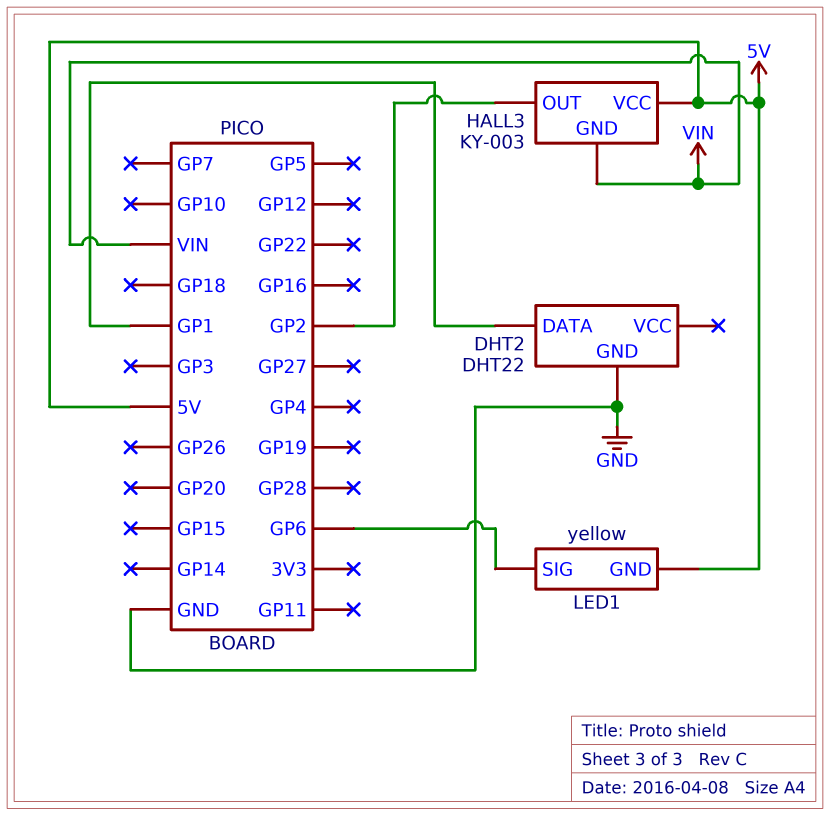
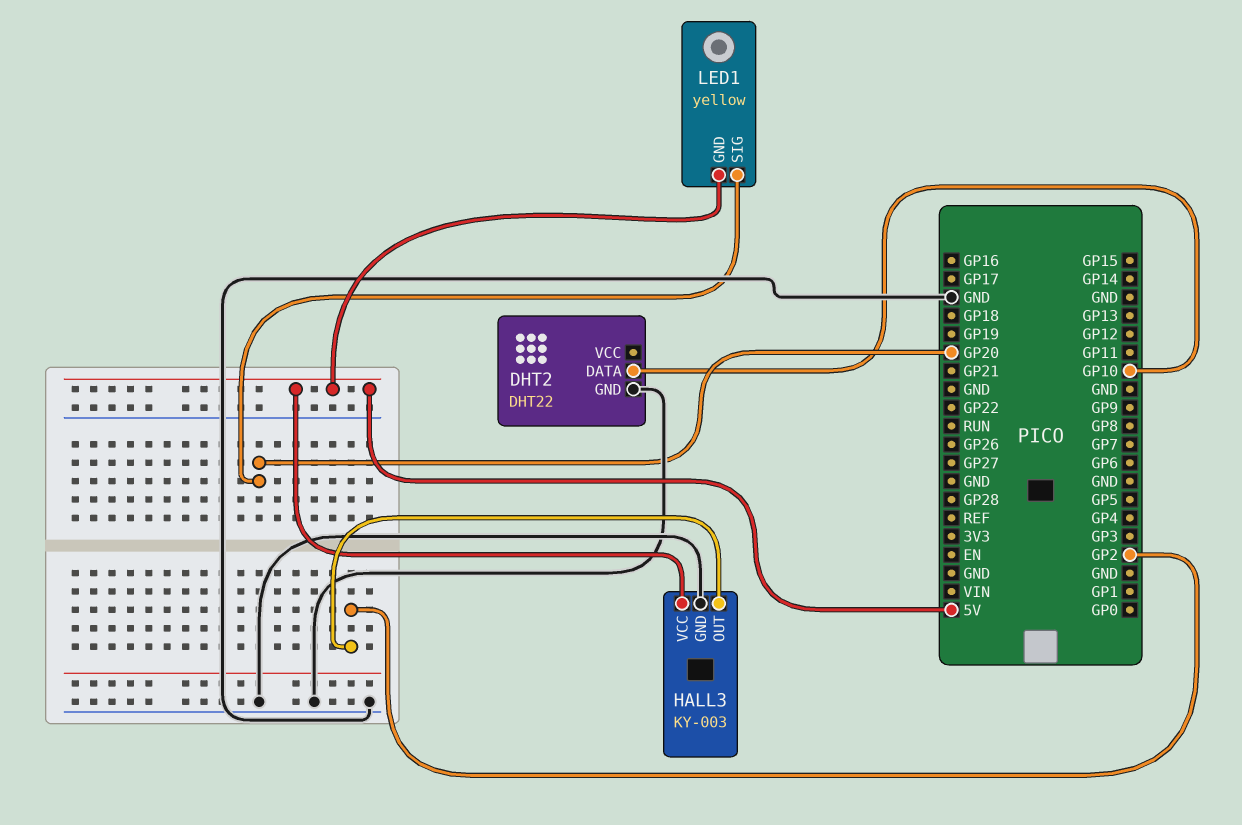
DHT2 pin DATA: GP1 -> GP10
HALL3 pin GND: VIN -> GND
LED1 pin SIG: GP6 -> GP20

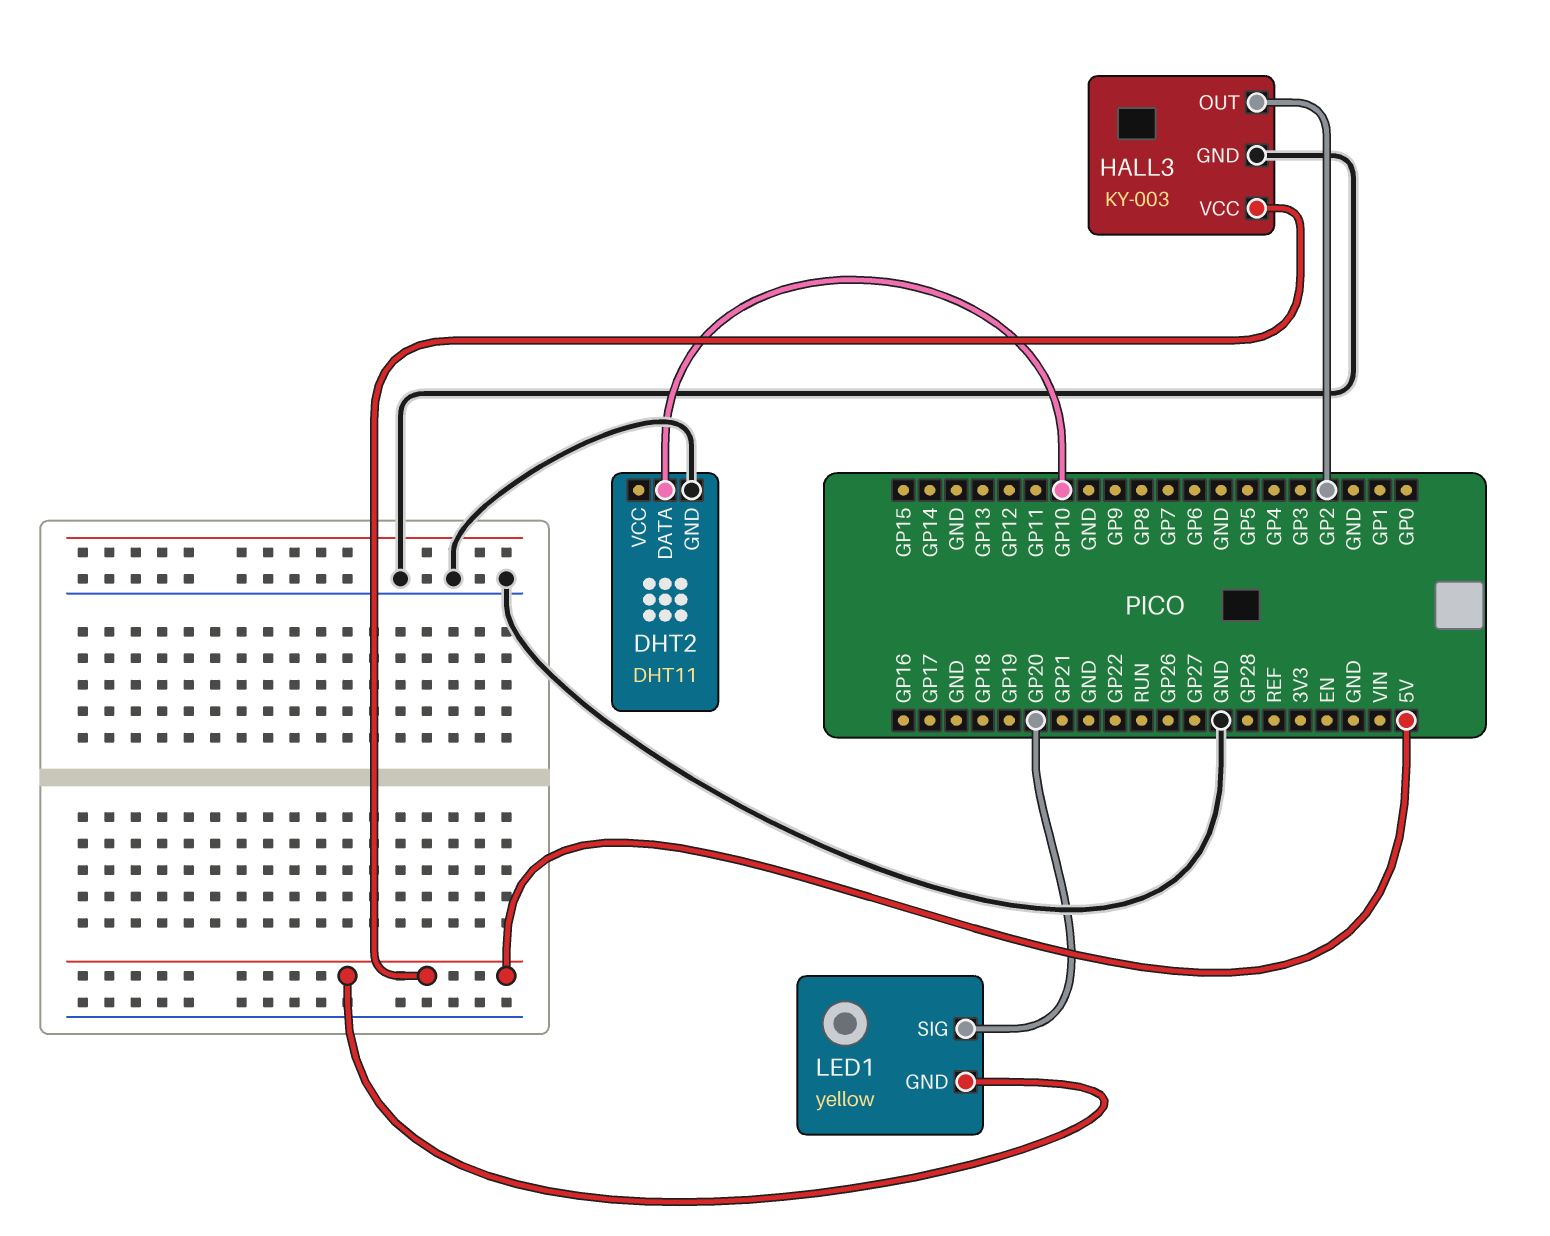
DHT2: DHT22 -> DHT11

